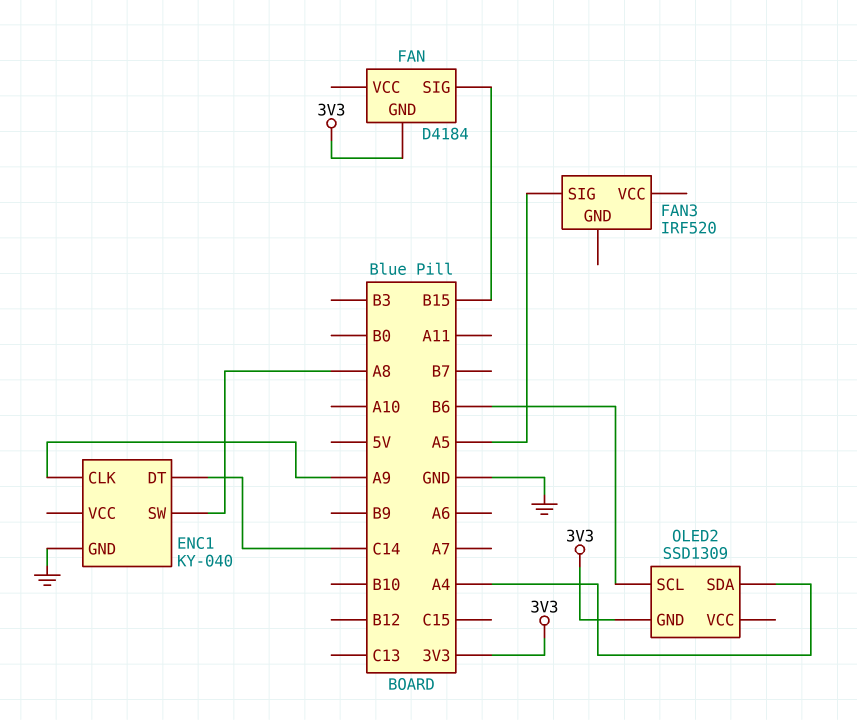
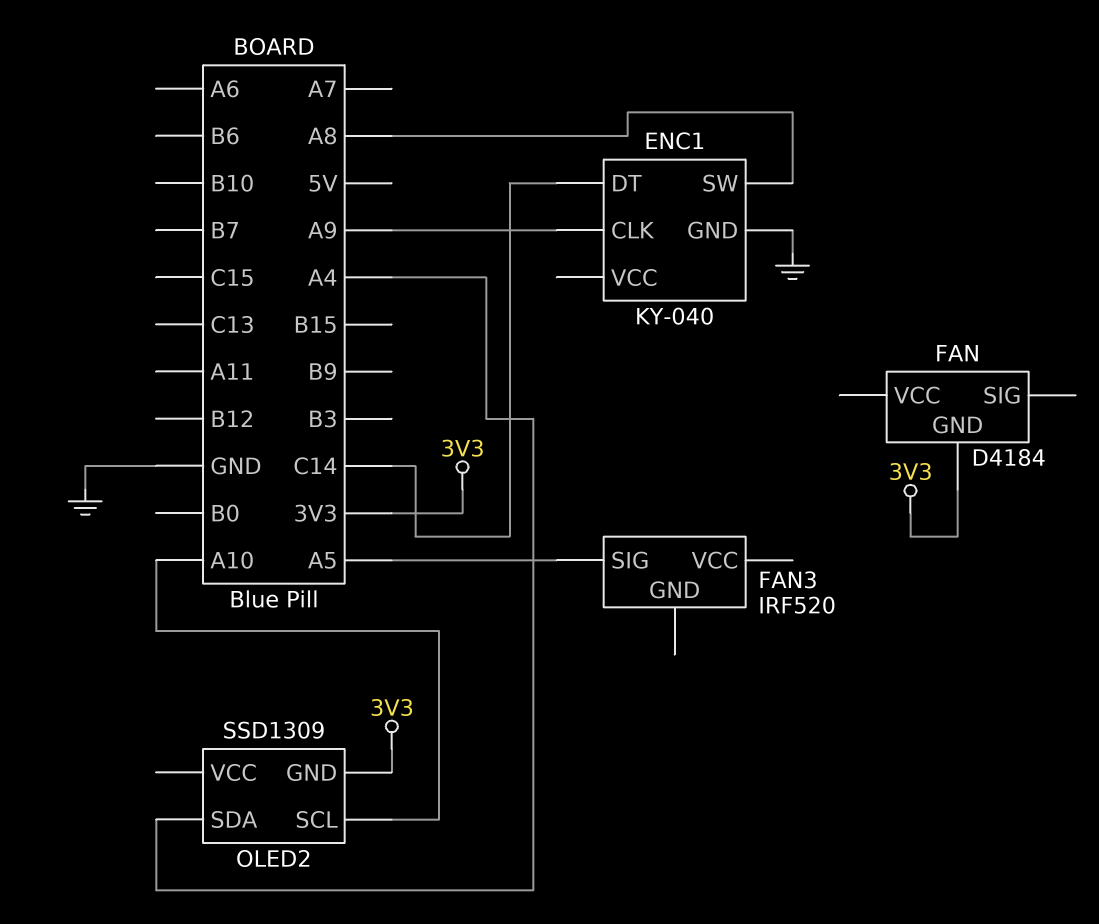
FAN pin SIG: B15 -> none
OLED2 pin SCL: B6 -> A10

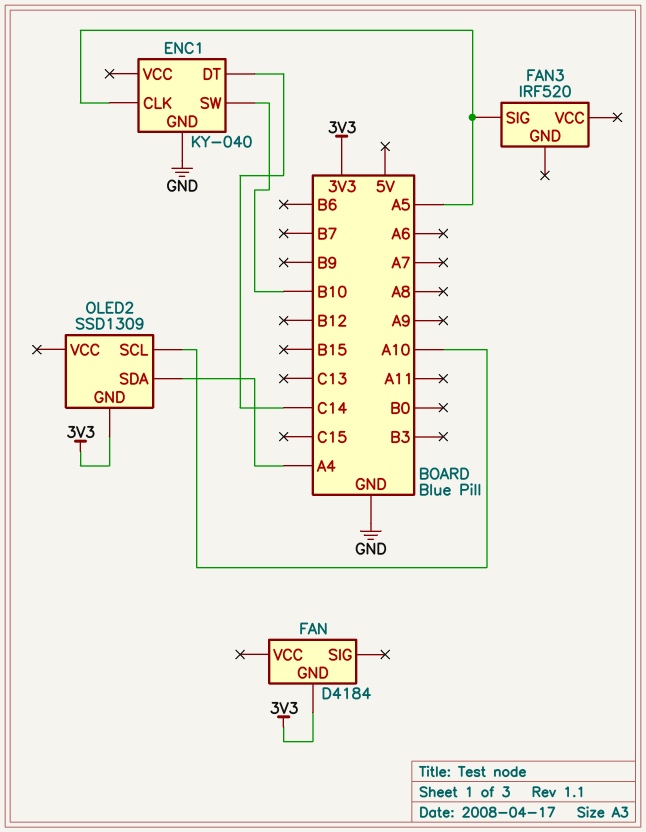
ENC1 pin CLK: A9 -> A5
ENC1 pin SW: A8 -> B10

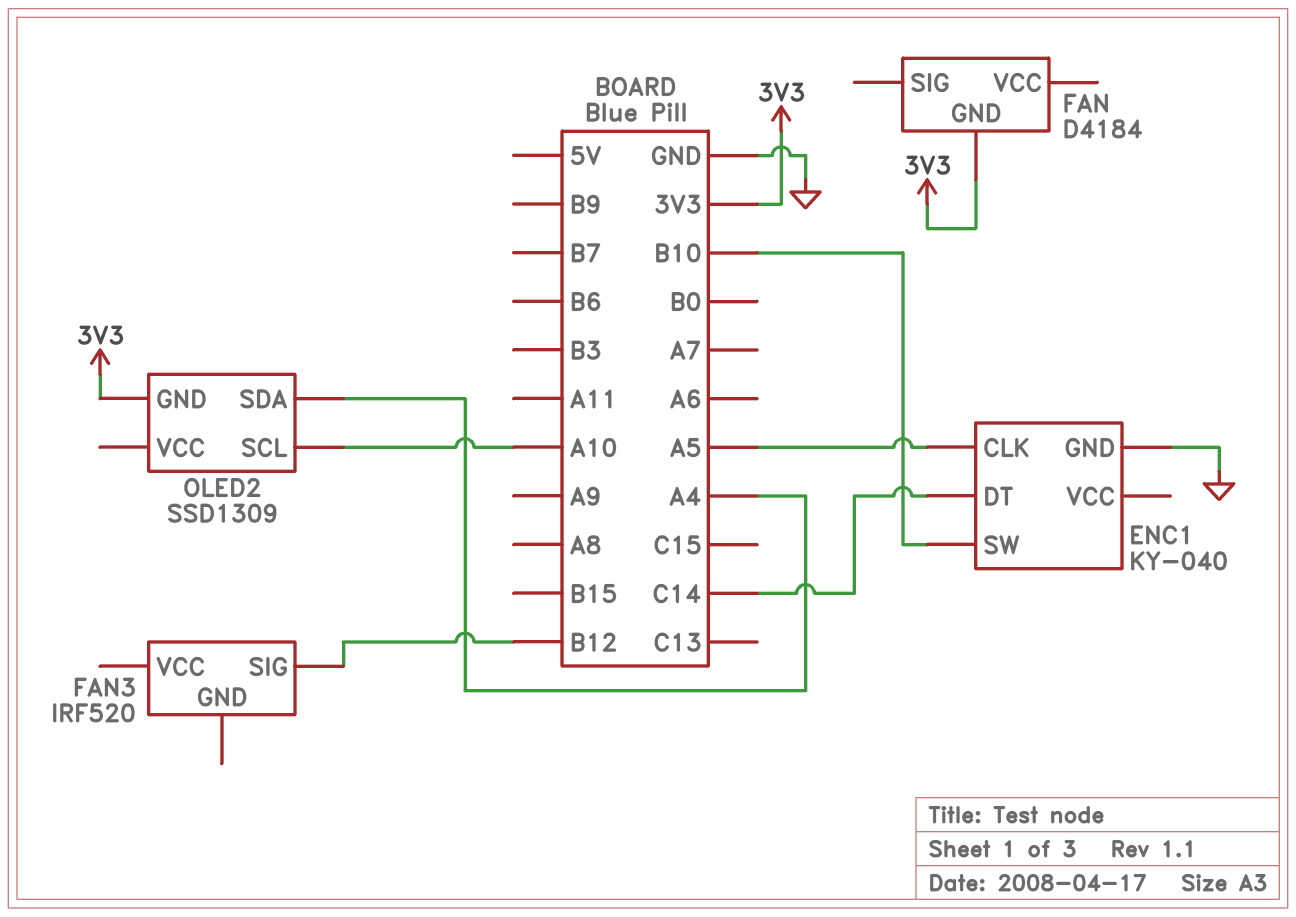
FAN3 pin SIG: A5 -> B12

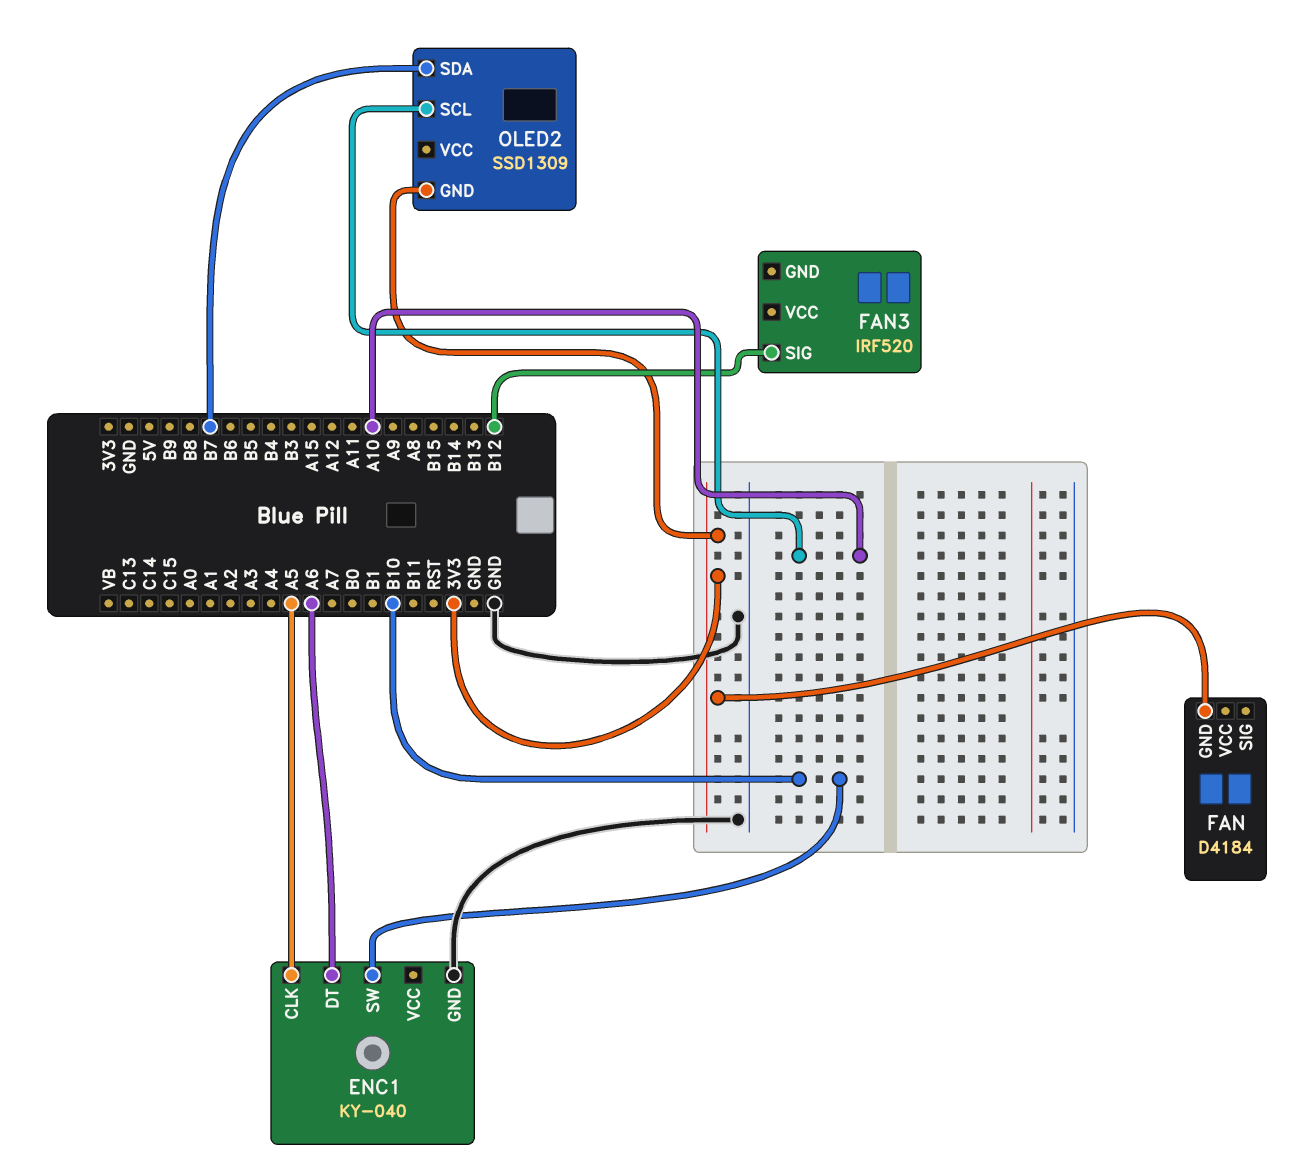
ENC1 pin DT: C14 -> A6
OLED2 pin SDA: A4 -> B7

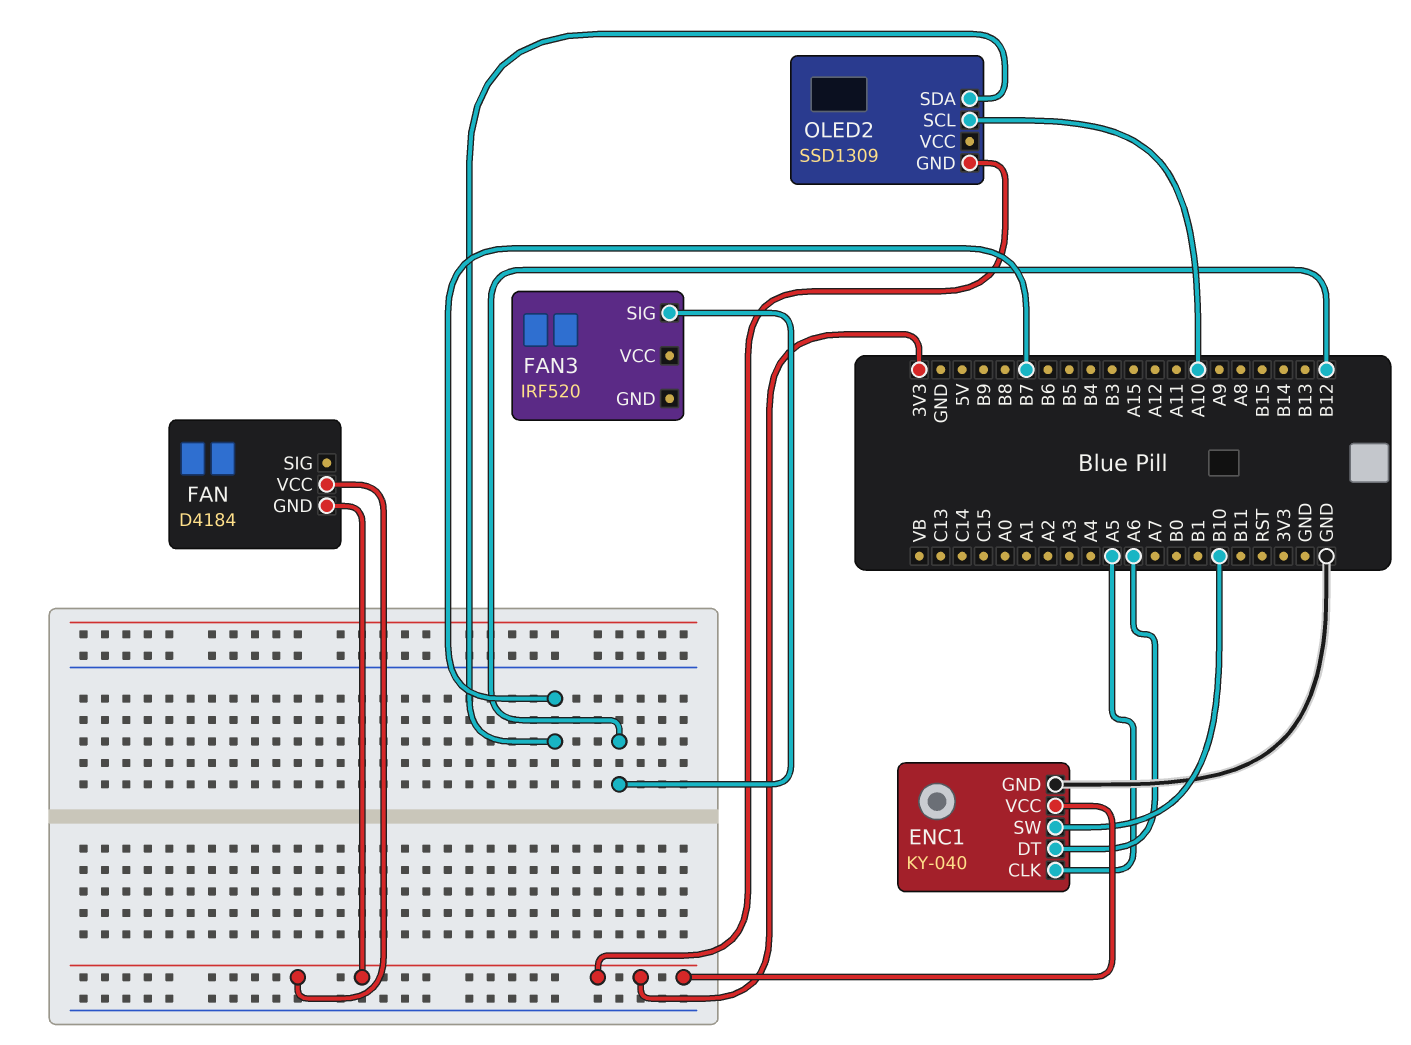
ENC1 pin VCC: none -> 3V3
FAN pin VCC: none -> 3V3

